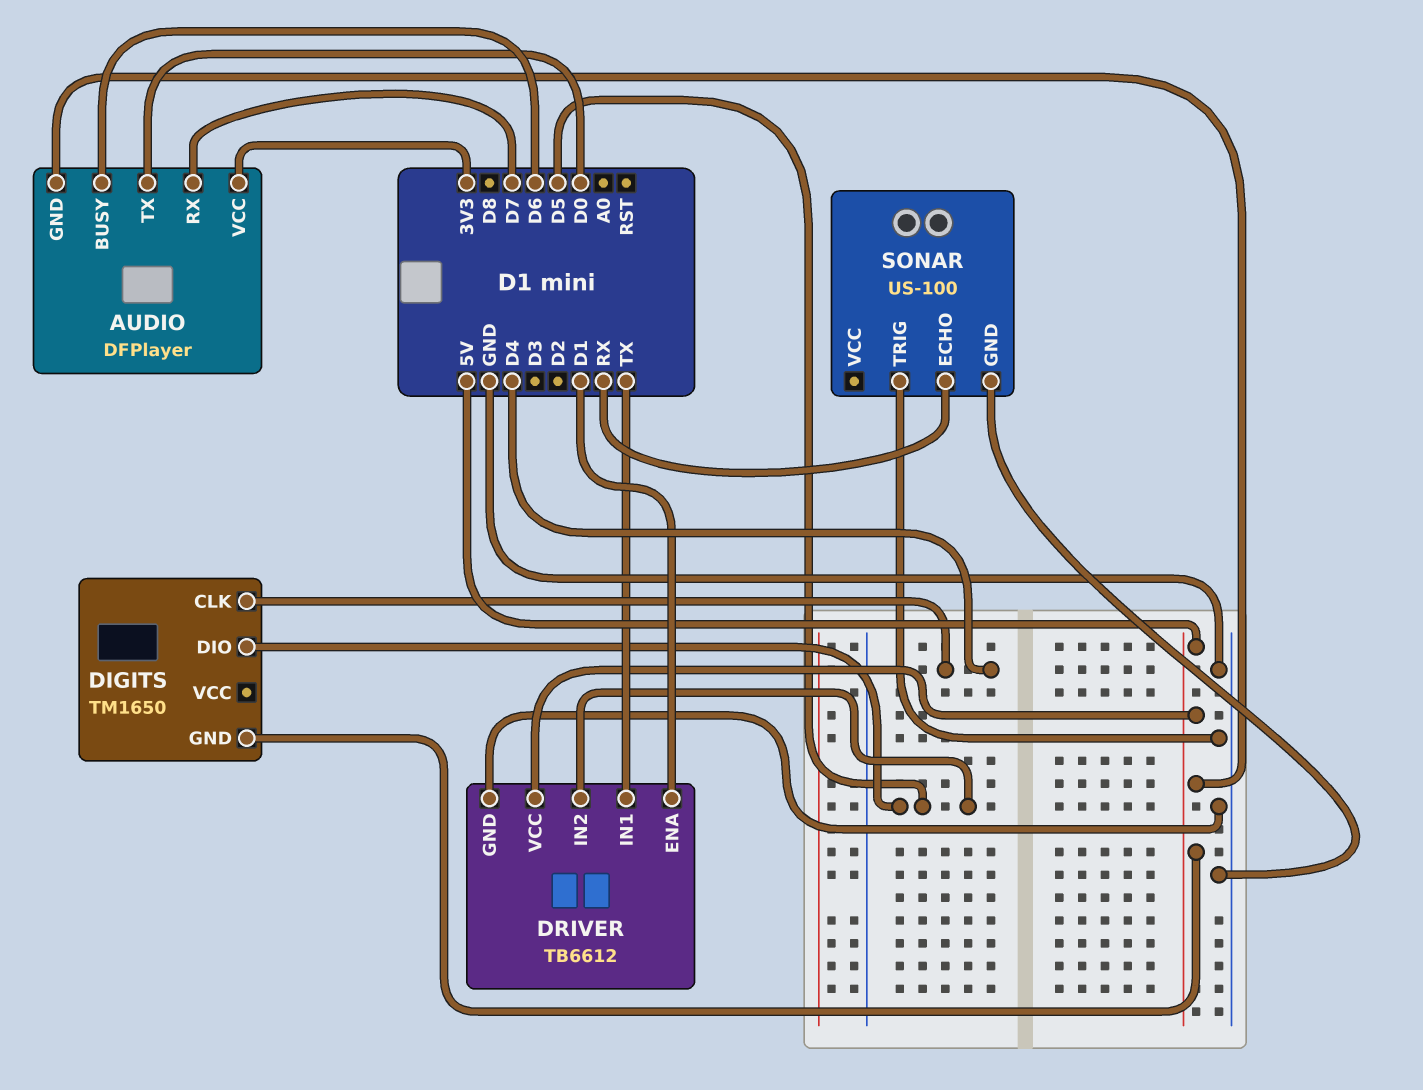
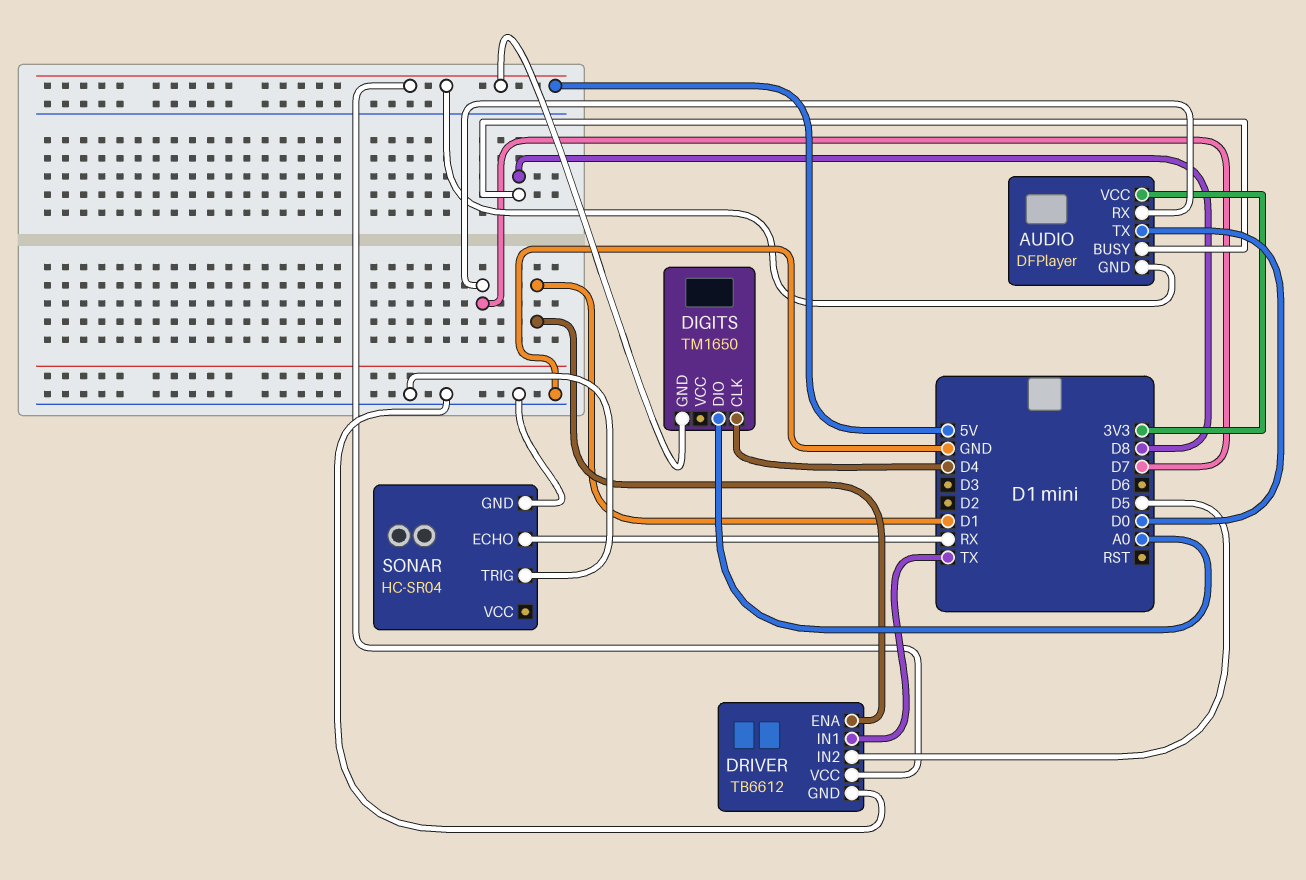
AUDIO pin BUSY: D6 -> D8
DIGITS pin DIO: D5 -> A0
SONAR: US-100 -> HC-SR04

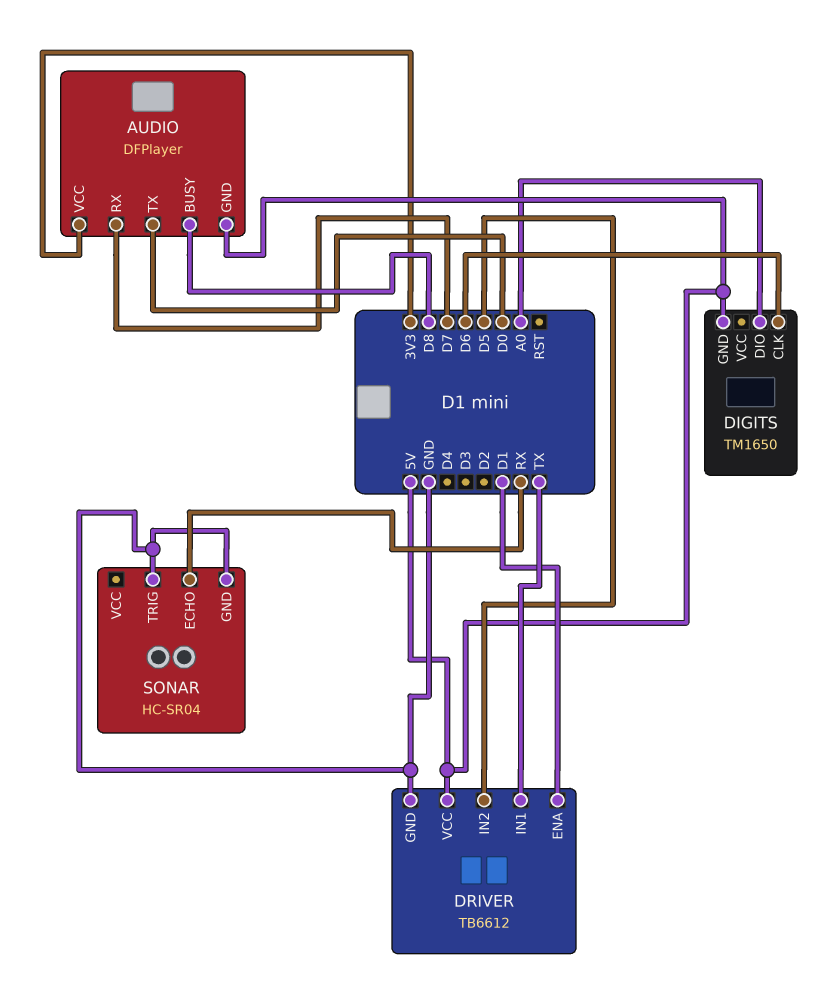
DIGITS pin CLK: D4 -> D6

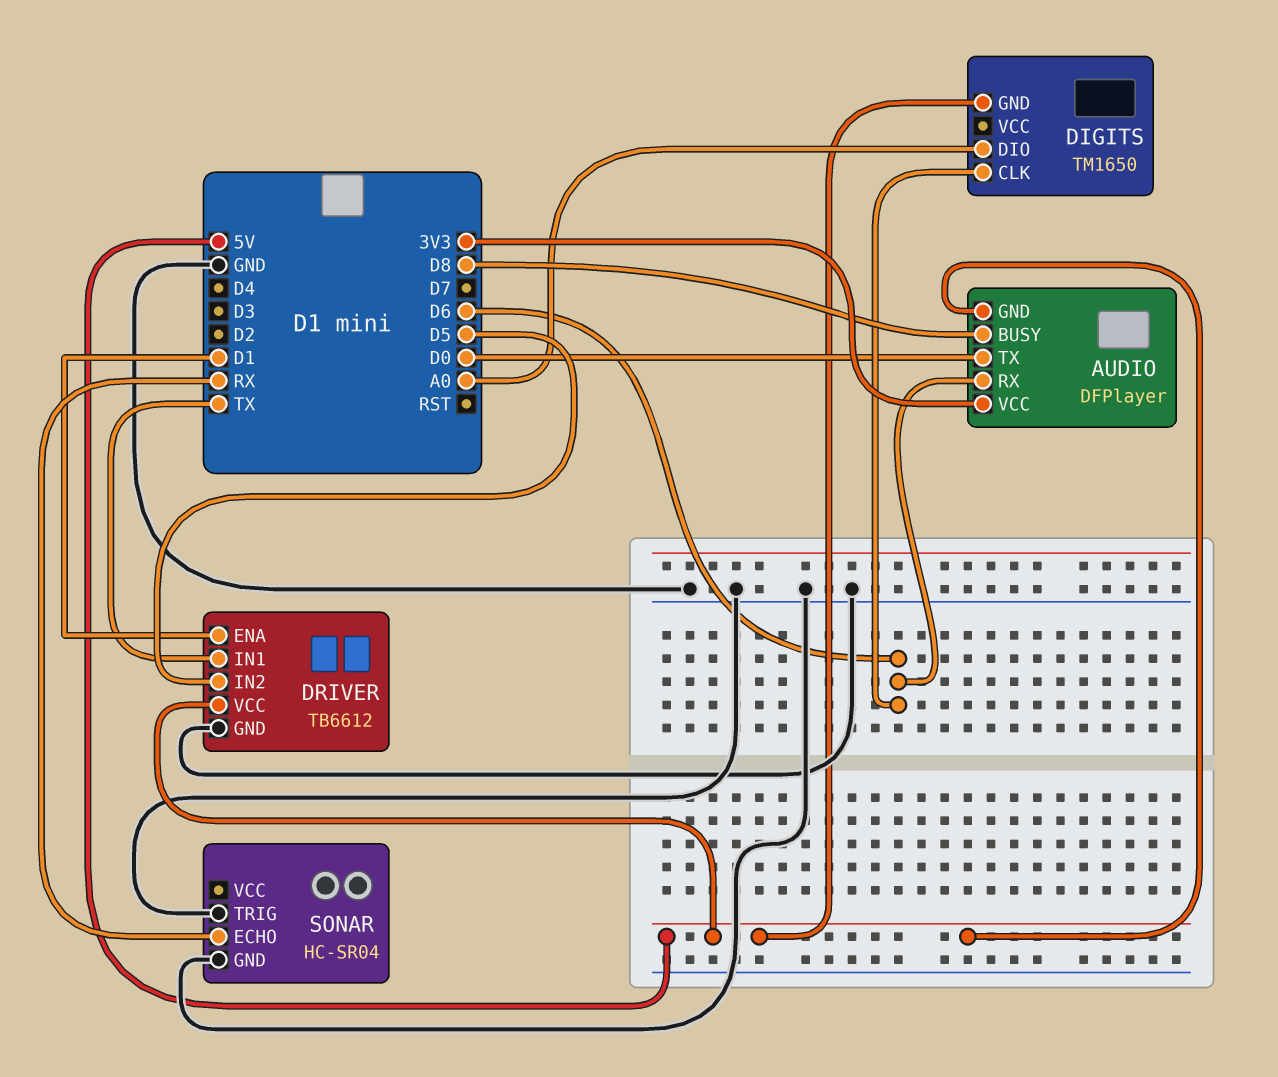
AUDIO pin RX: D7 -> D6

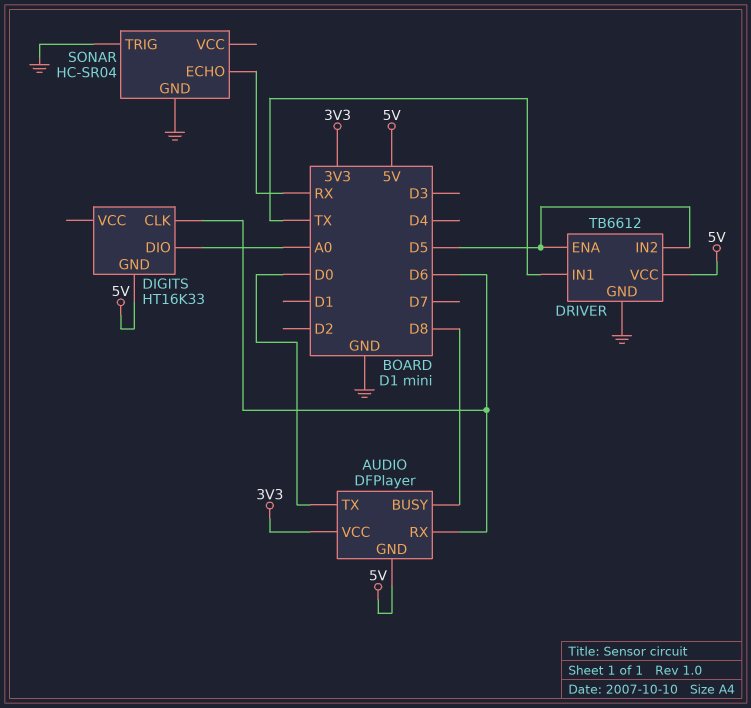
DIGITS: TM1650 -> HT16K33
DRIVER pin ENA: D1 -> D5

